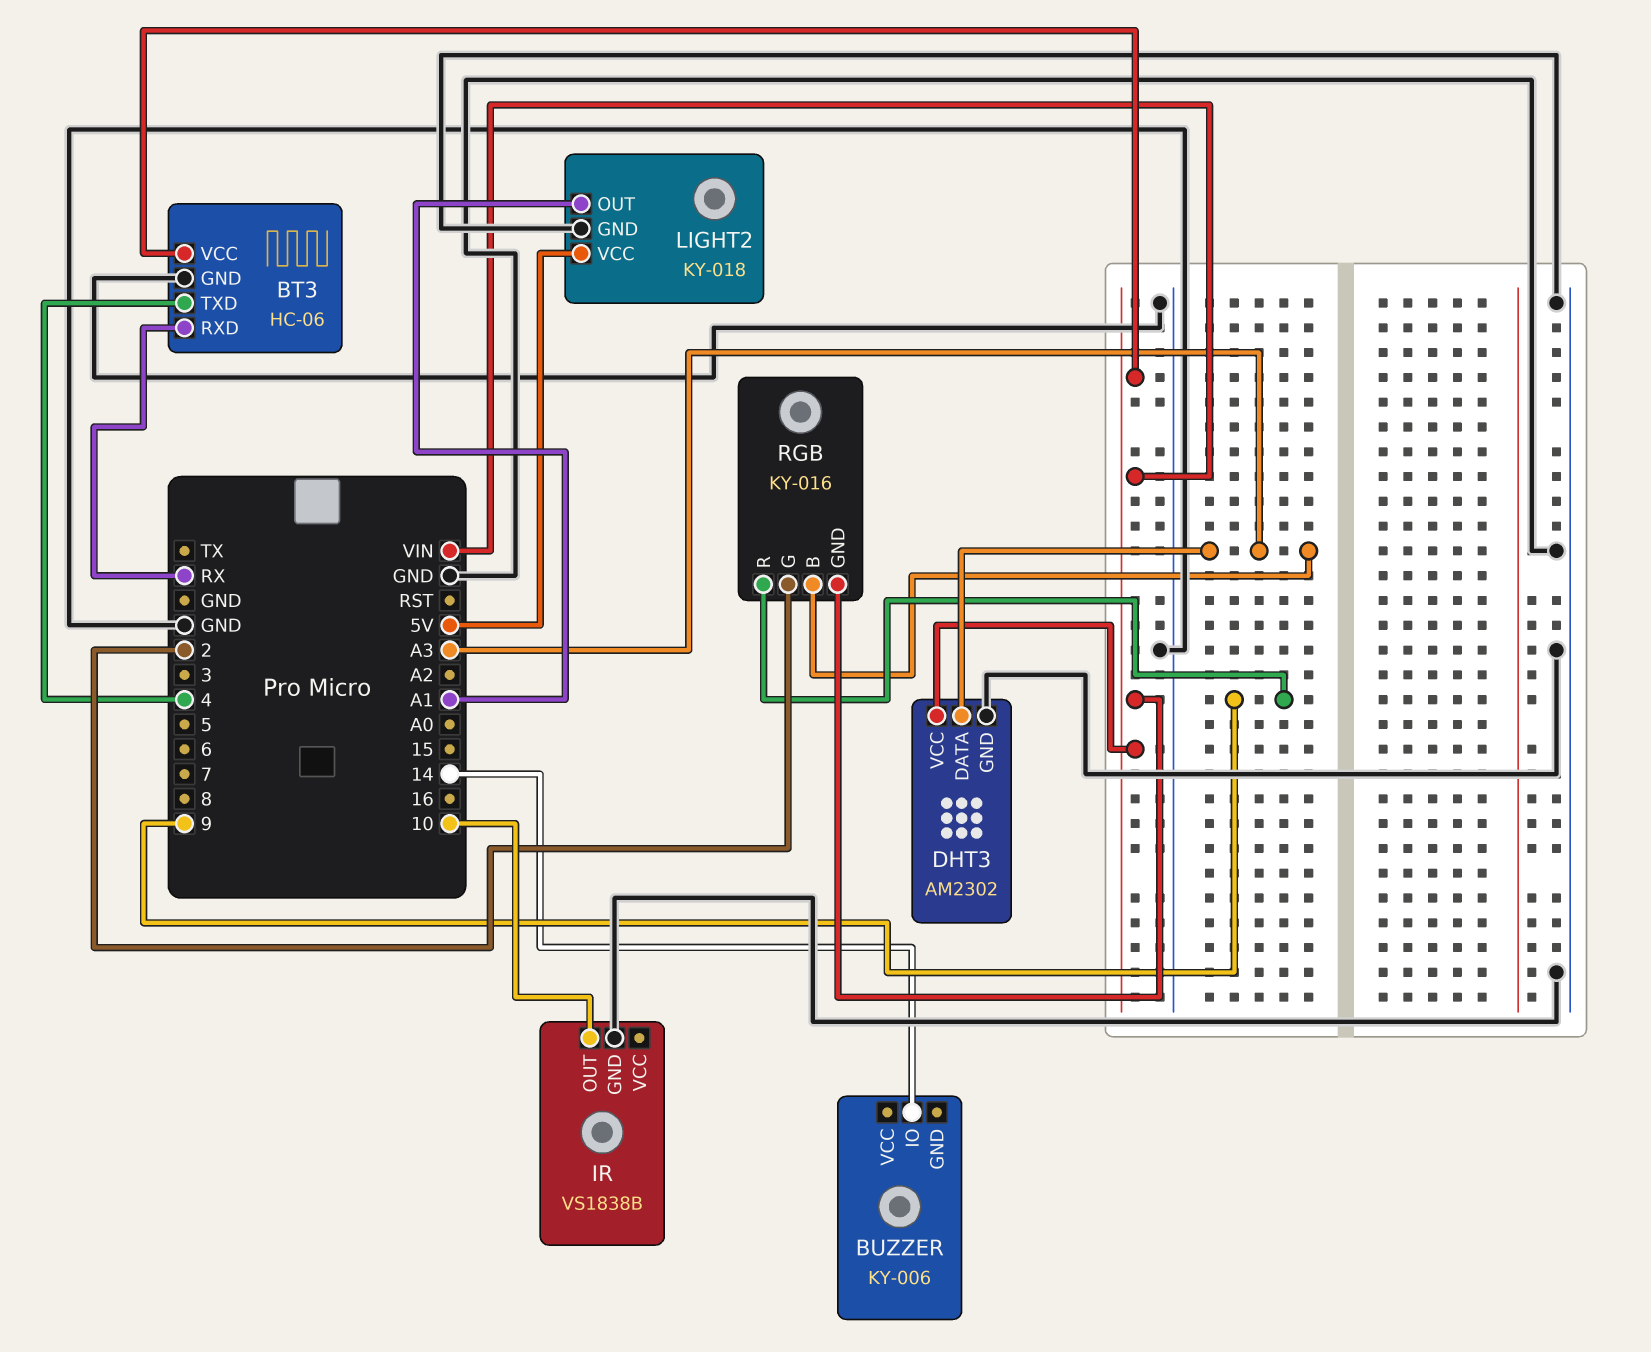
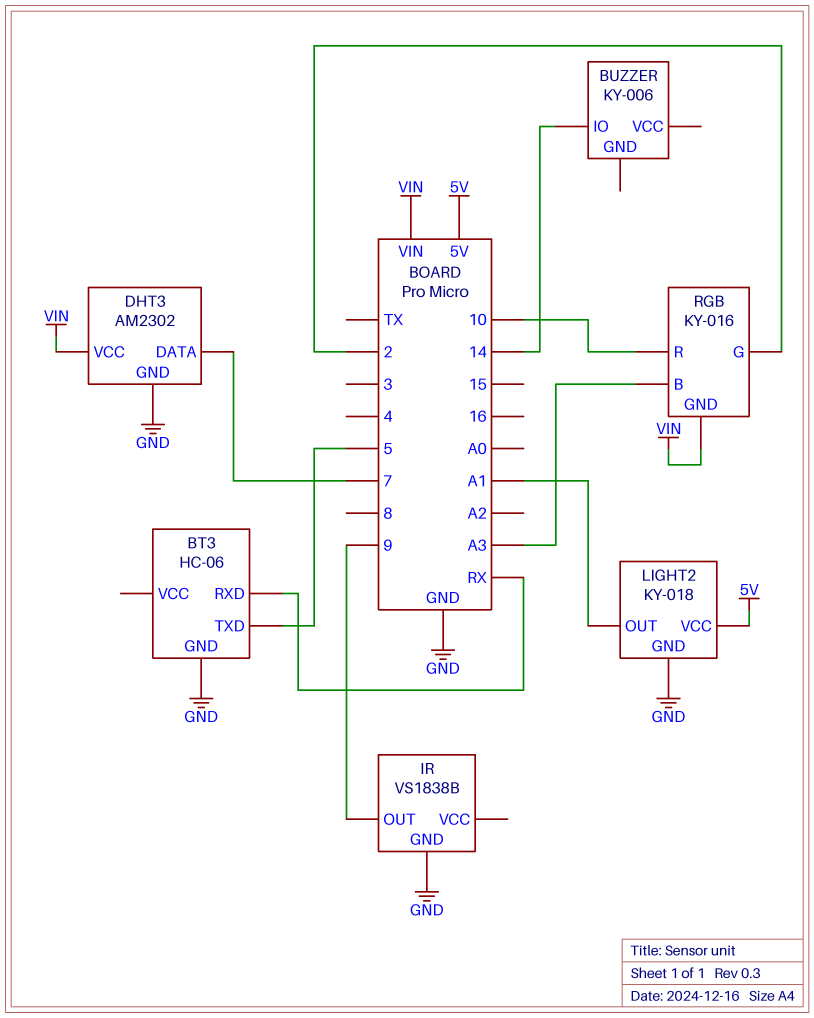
BT3 pin TXD: 4 -> 5
BT3 pin VCC: VIN -> none
DHT3 pin DATA: A3 -> 7
IR pin OUT: 10 -> 9
RGB pin R: 9 -> 10

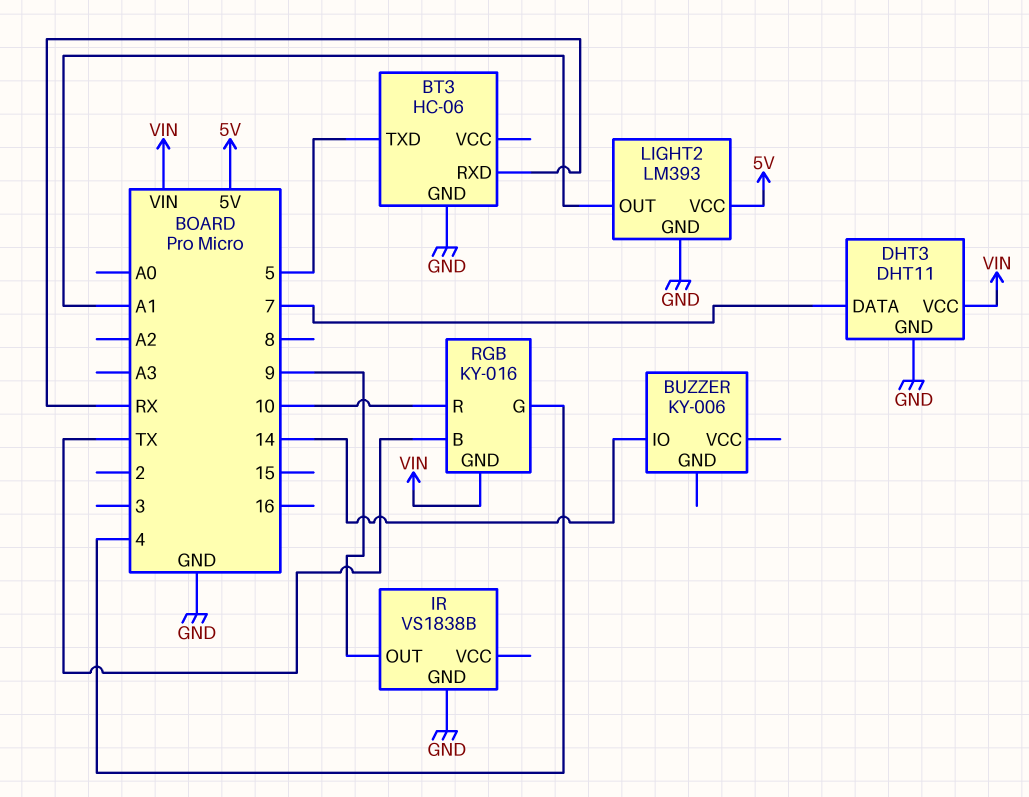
DHT3: AM2302 -> DHT11
LIGHT2: KY-018 -> LM393
RGB pin B: A3 -> TX
RGB pin G: 2 -> 4

